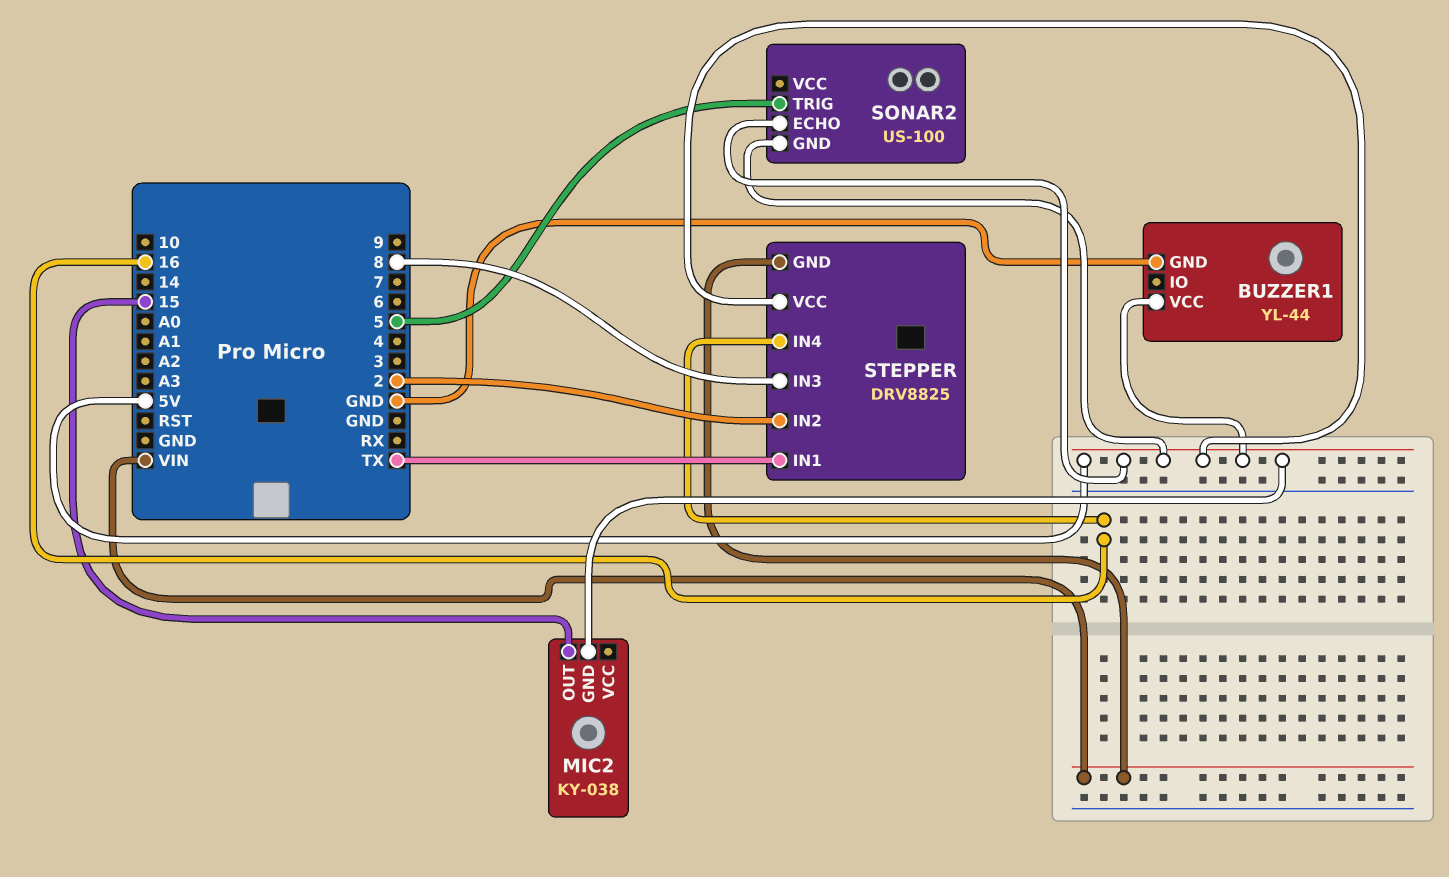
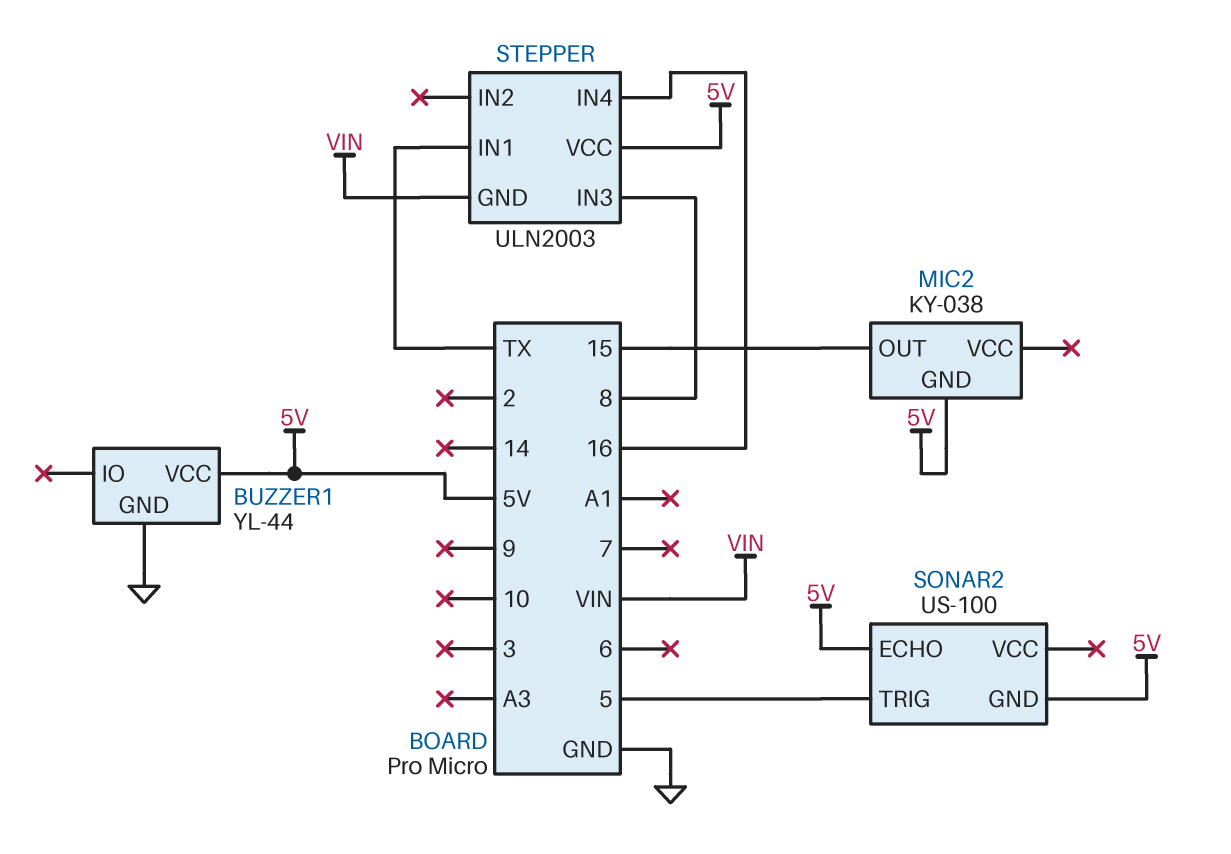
STEPPER: DRV8825 -> ULN2003
STEPPER pin IN2: 2 -> none

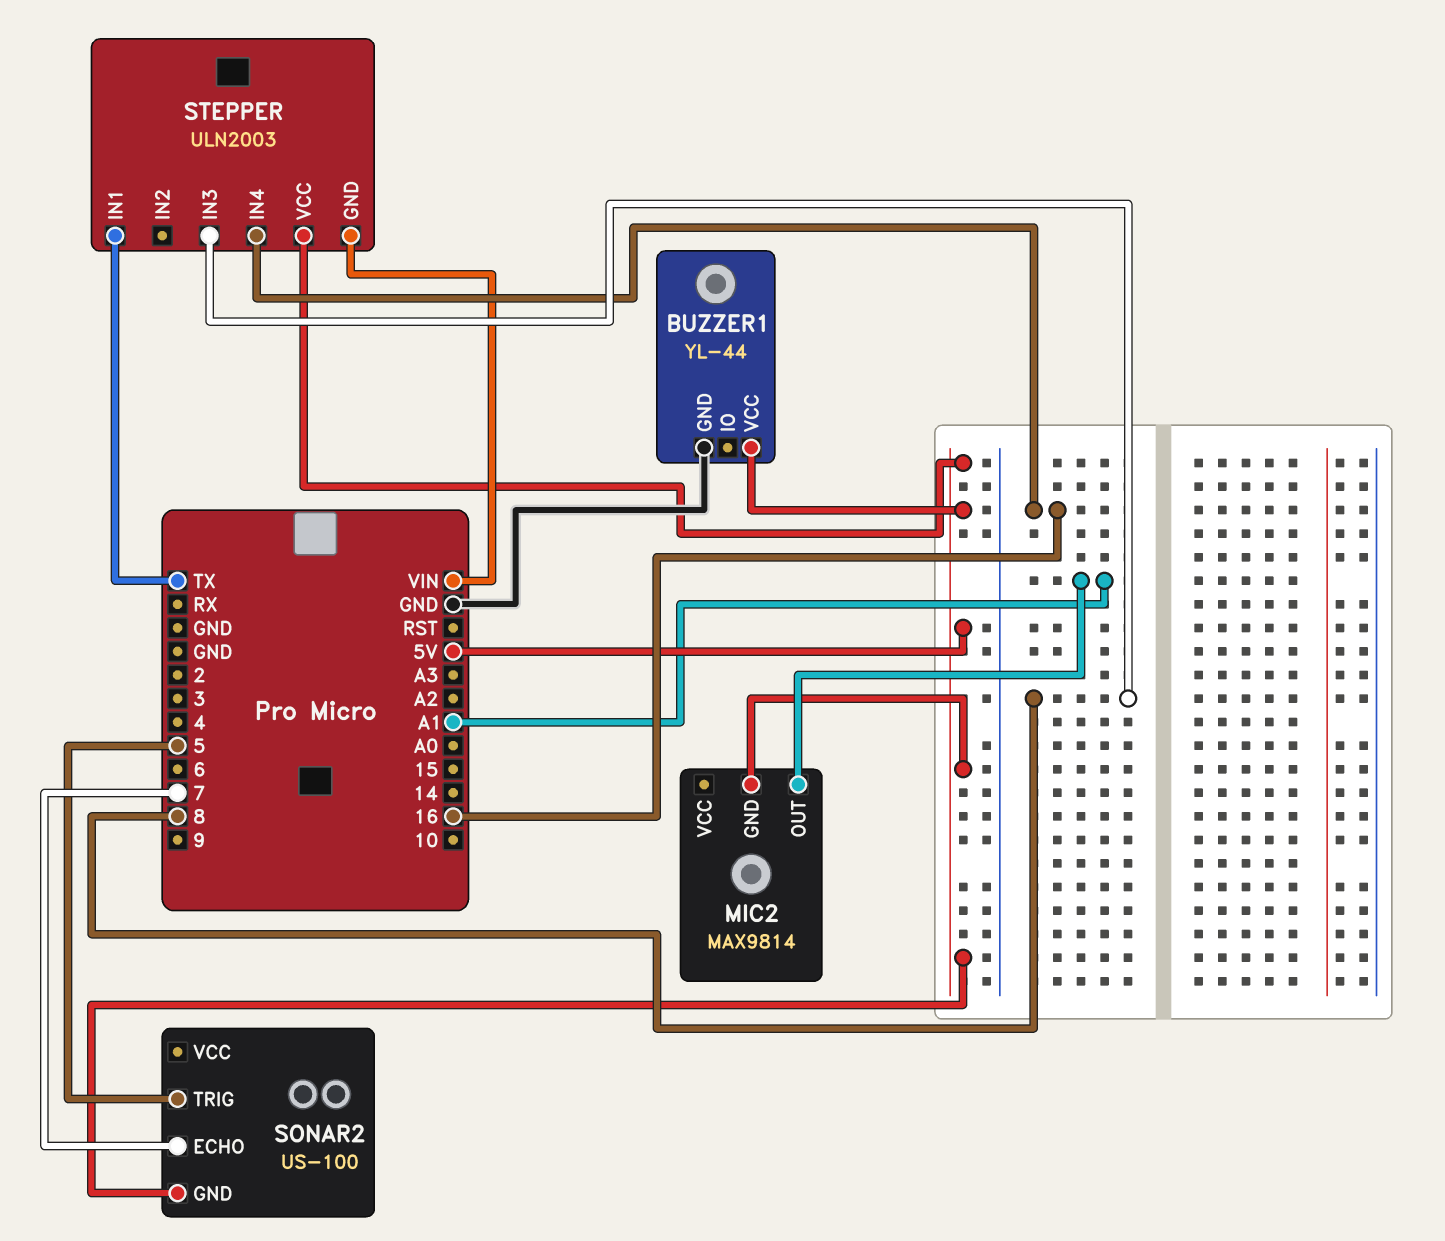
MIC2: KY-038 -> MAX9814
MIC2 pin OUT: 15 -> A1
SONAR2 pin ECHO: 5V -> 7

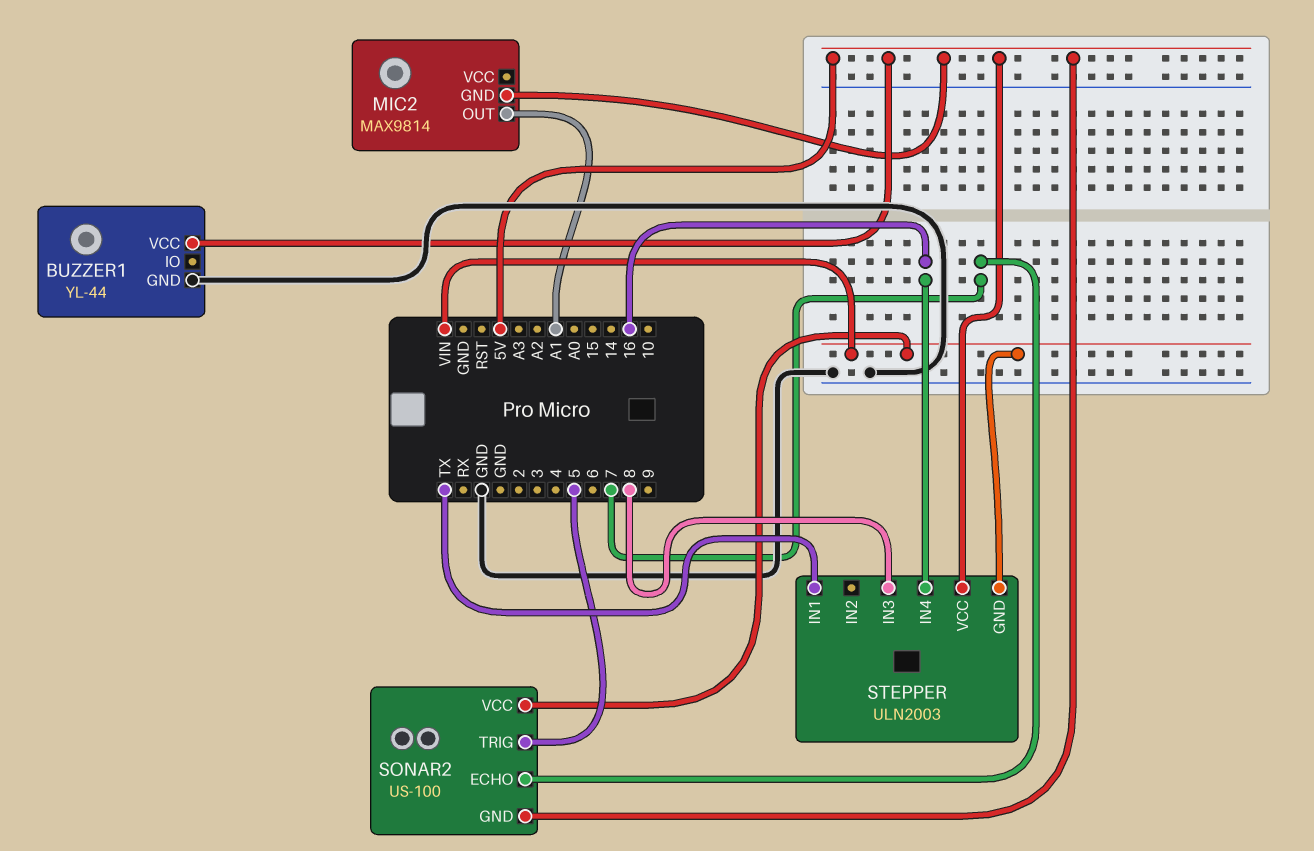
SONAR2 pin VCC: none -> VIN

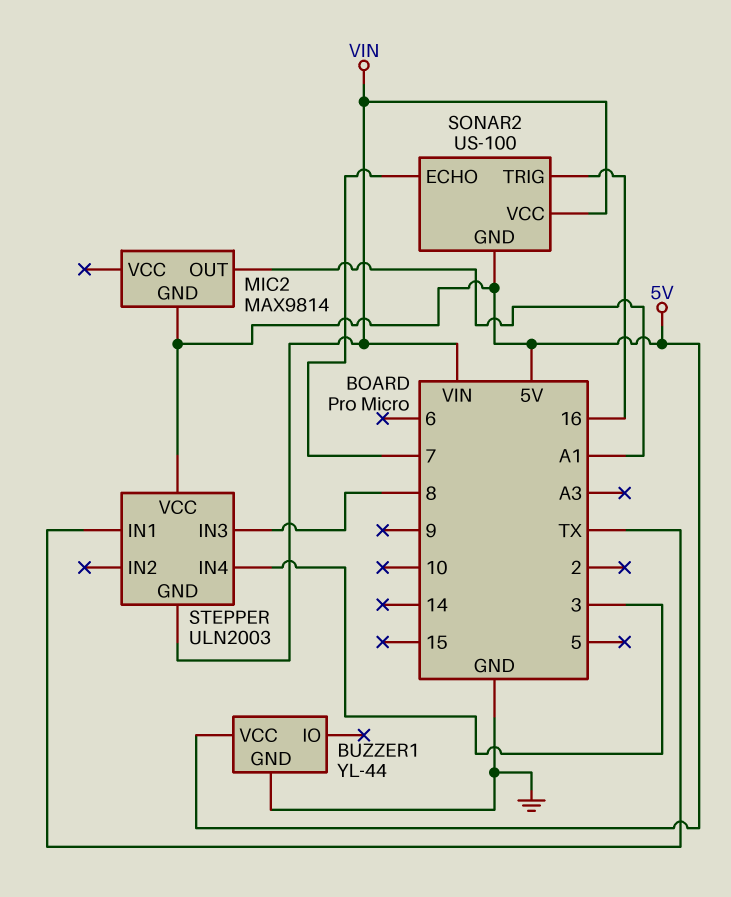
SONAR2 pin TRIG: 5 -> 16
STEPPER pin IN4: 16 -> 3

